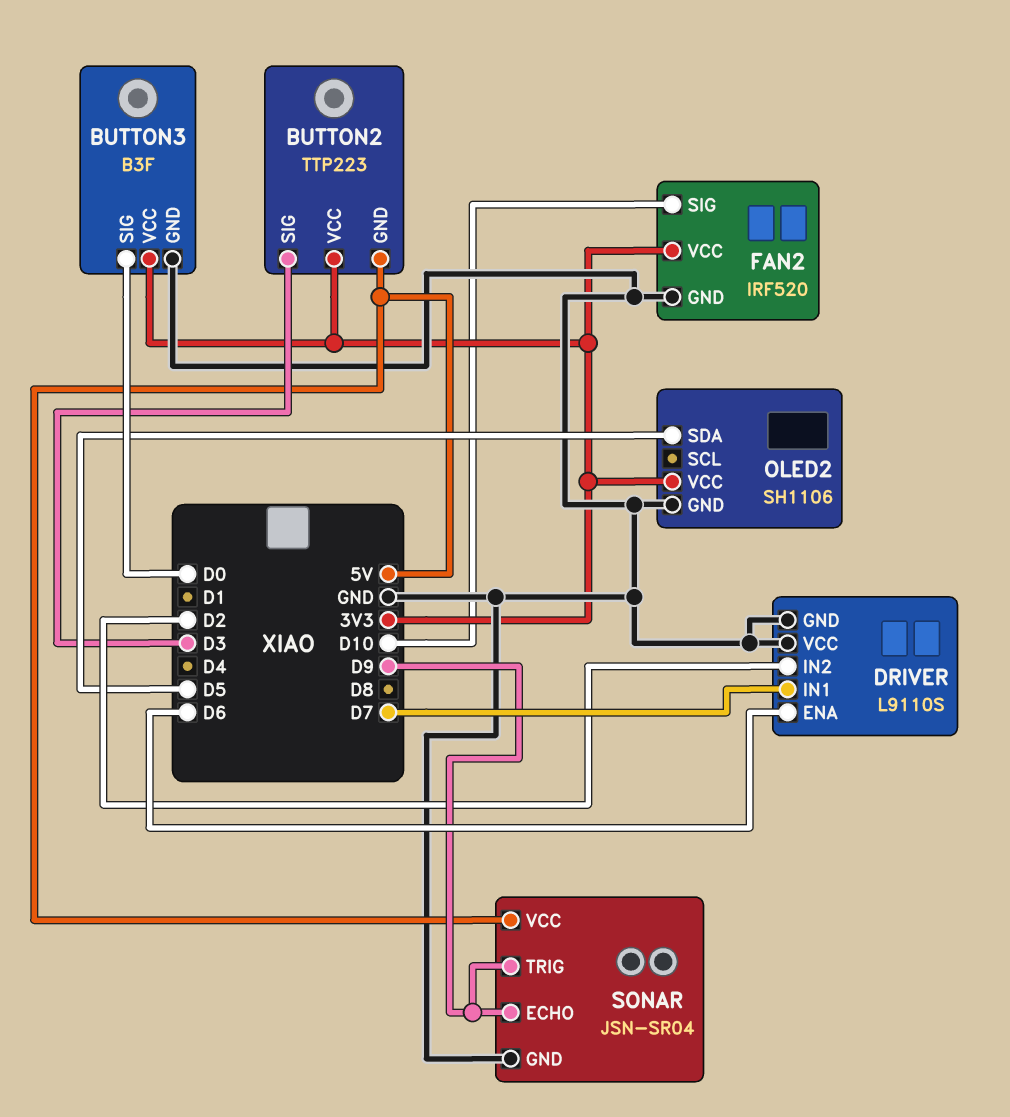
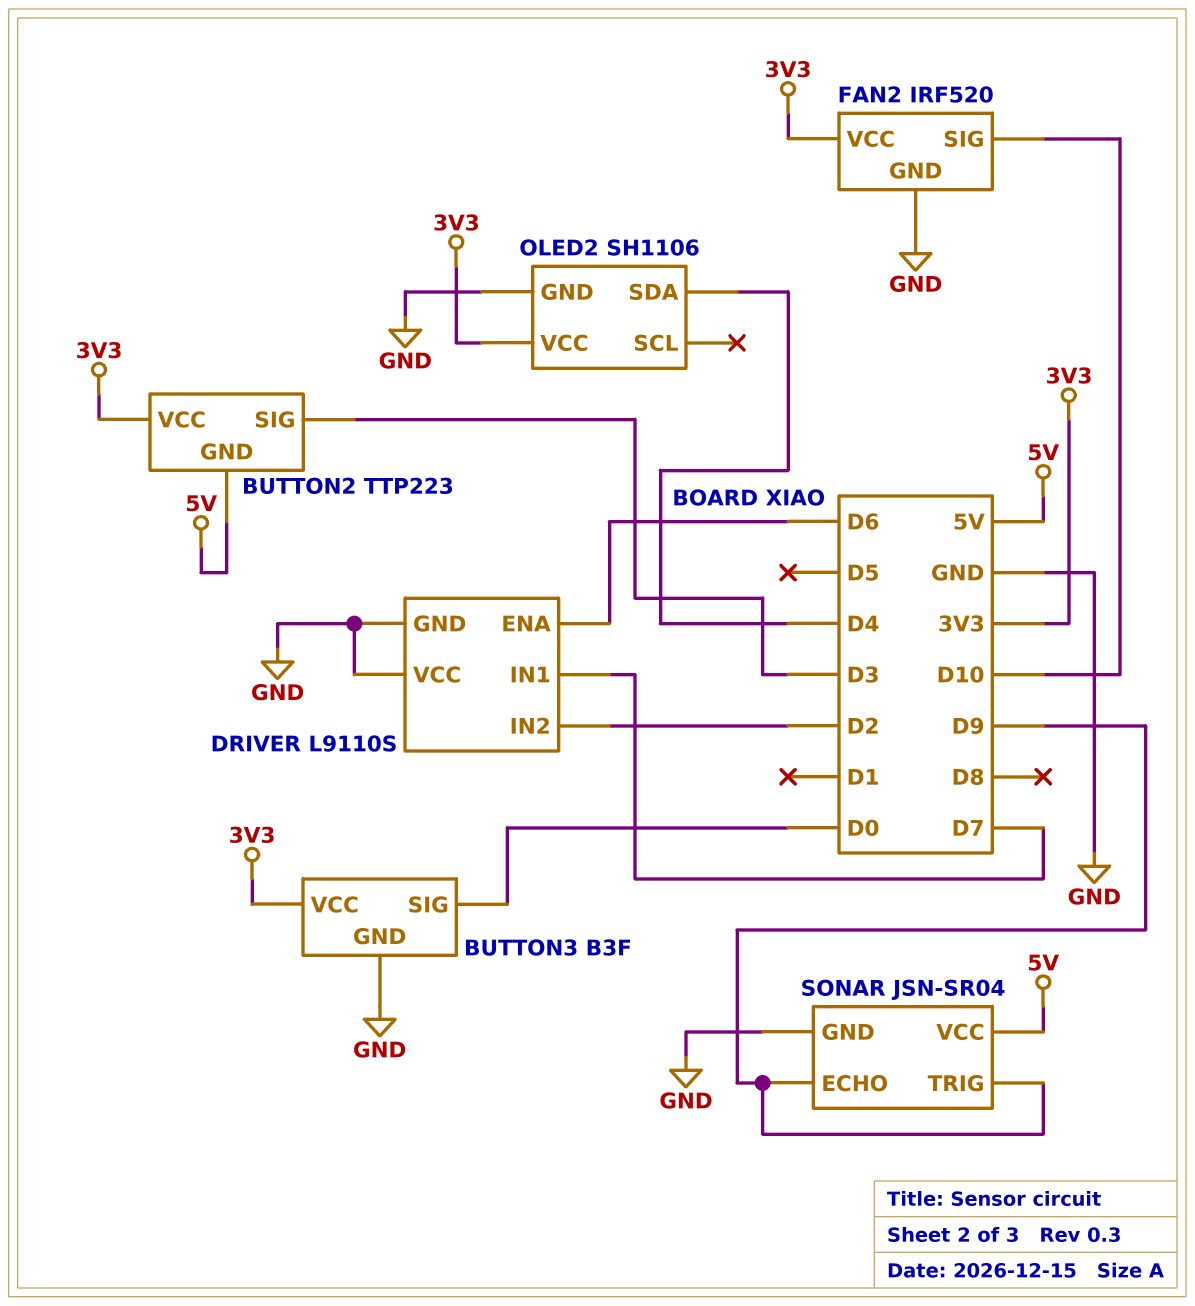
OLED2 pin SDA: D5 -> D4

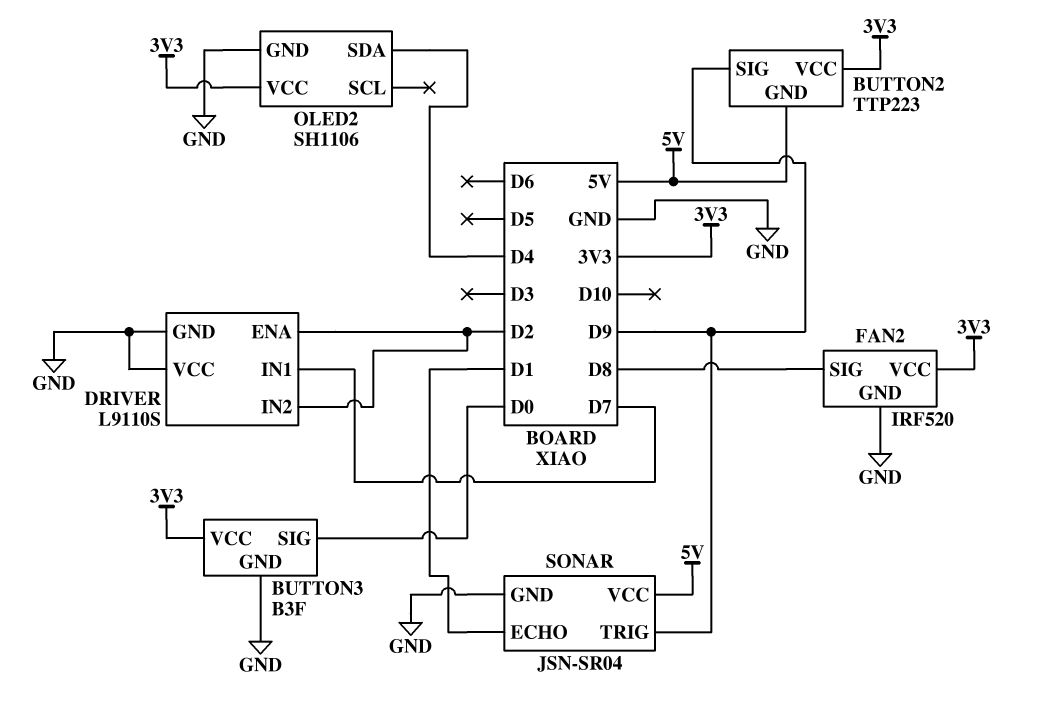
BUTTON2 pin SIG: D3 -> D9
DRIVER pin ENA: D6 -> D2
FAN2 pin SIG: D10 -> D8
SONAR pin ECHO: D9 -> D1

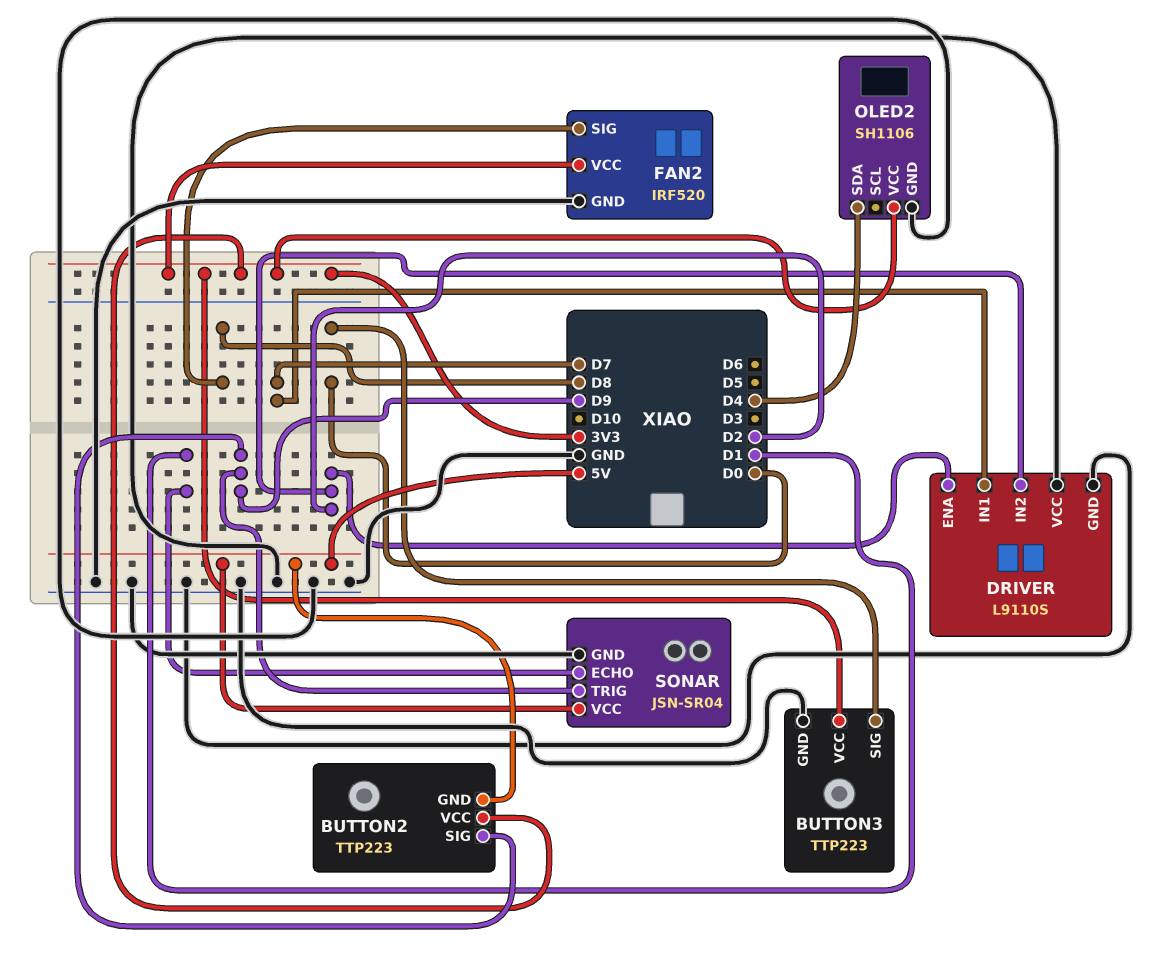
BUTTON3: B3F -> TTP223

